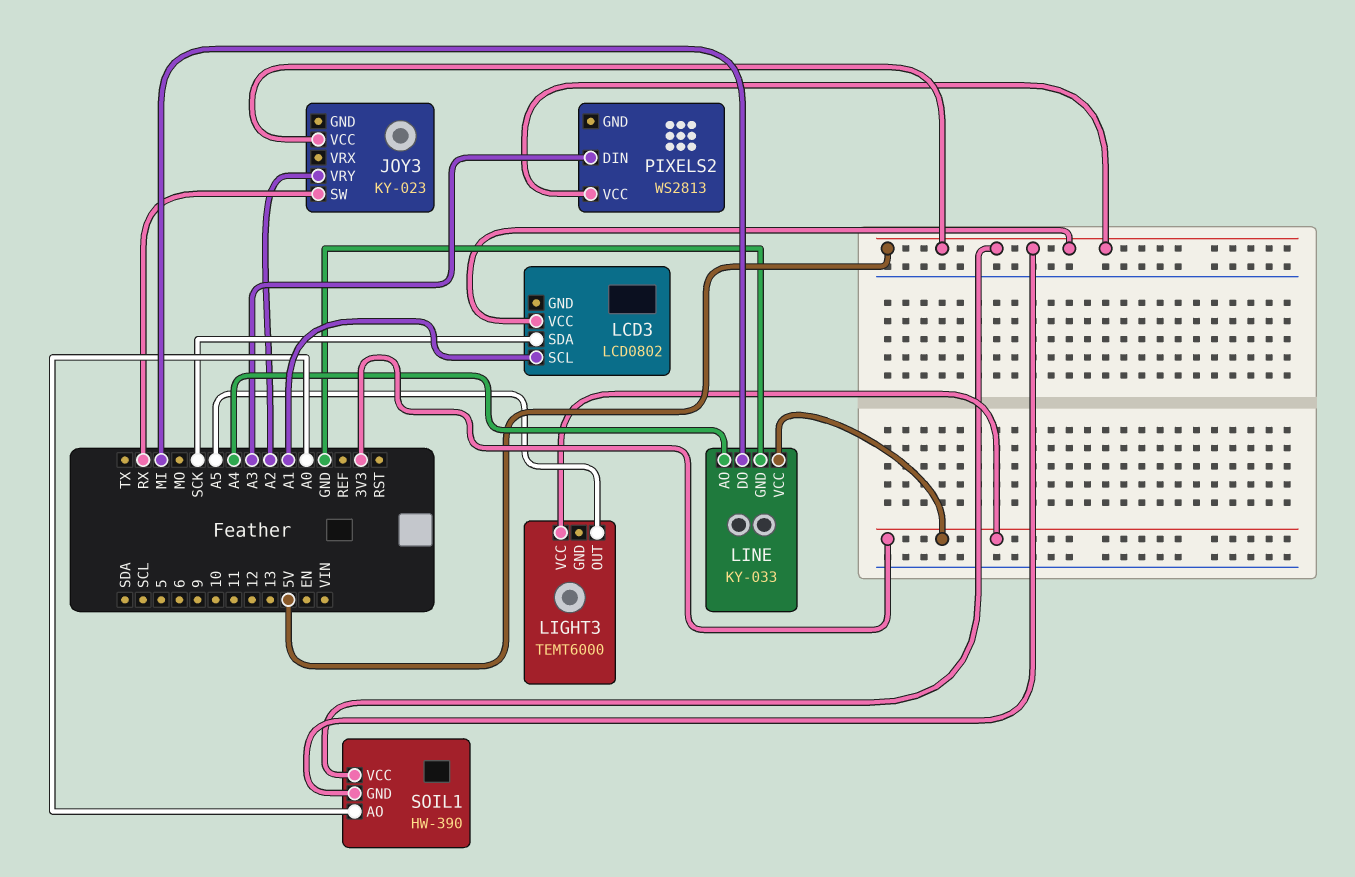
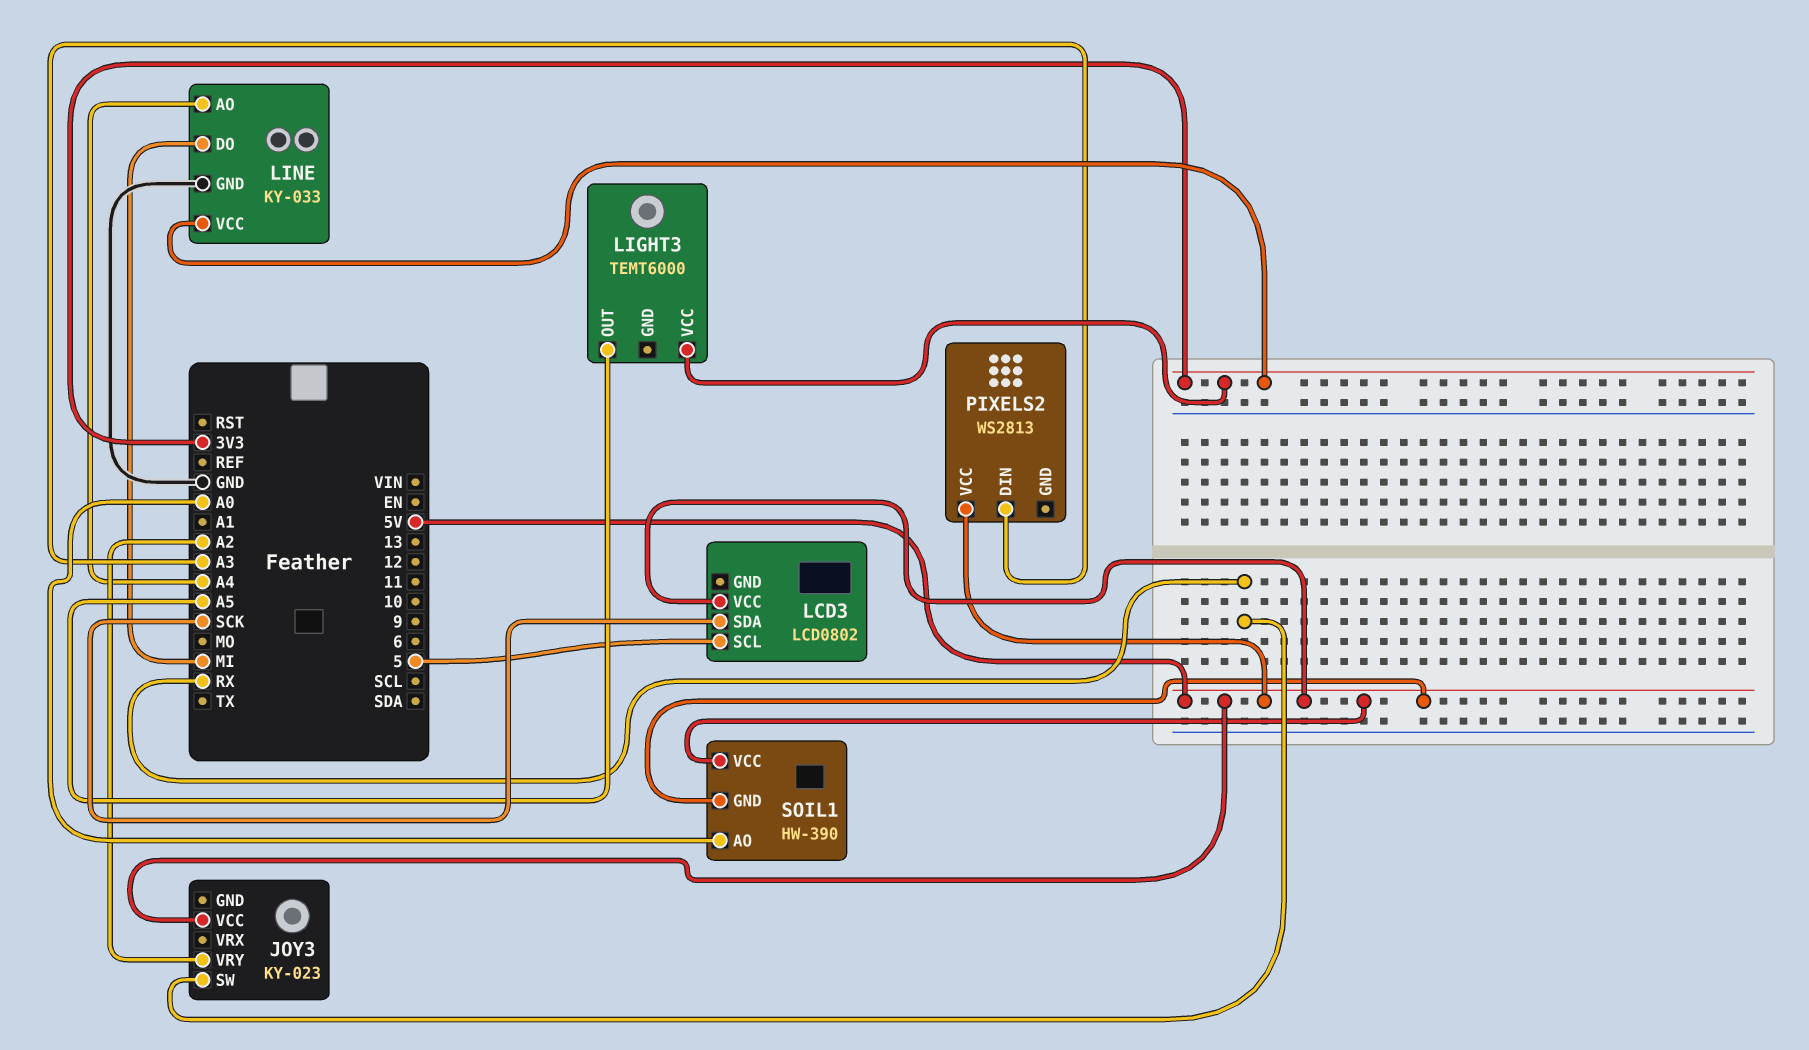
LCD3 pin SCL: A1 -> 5

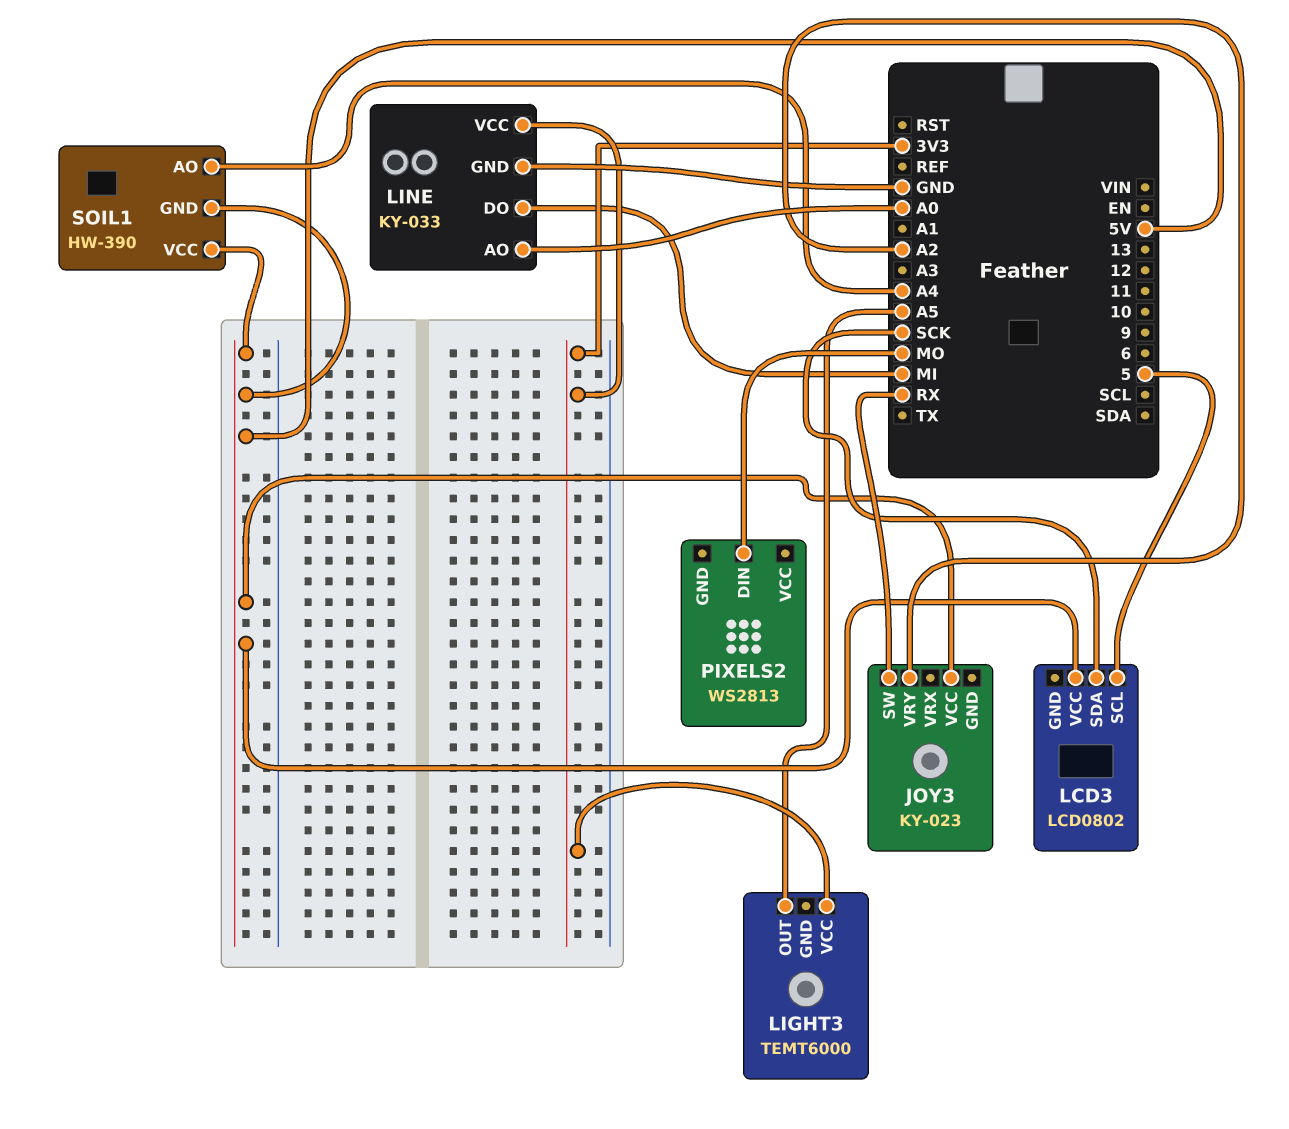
LINE pin AO: A4 -> A0
PIXELS2 pin DIN: A3 -> MO
PIXELS2 pin VCC: 5V -> none
SOIL1 pin AO: A0 -> A4

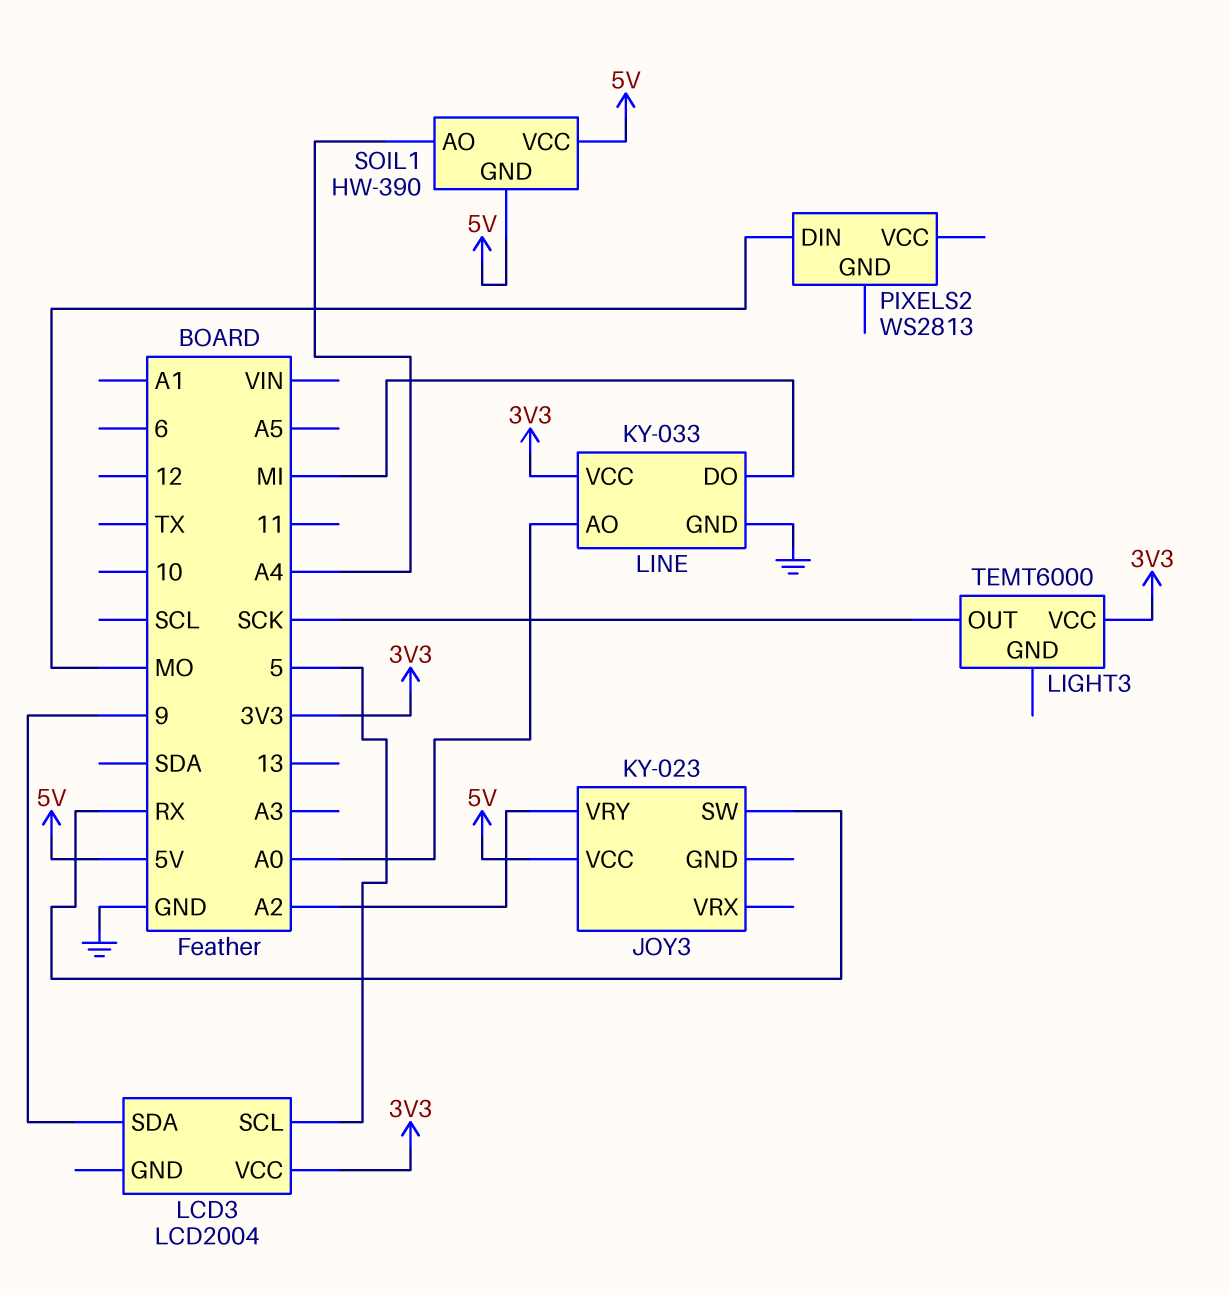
LCD3: LCD0802 -> LCD2004
LCD3 pin SDA: SCK -> 9
LCD3 pin VCC: 5V -> 3V3
LIGHT3 pin OUT: A5 -> SCK

